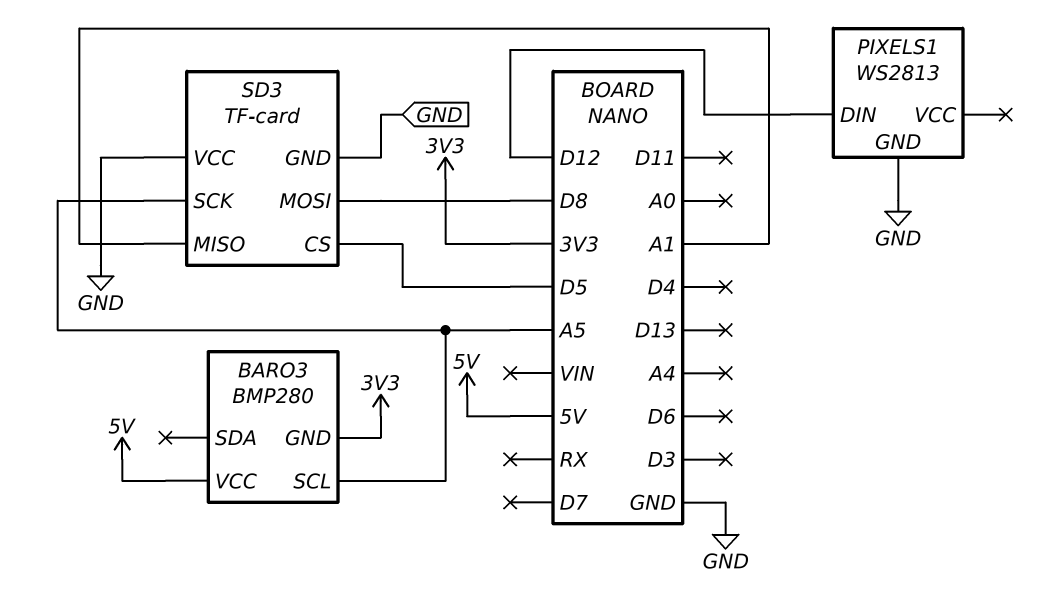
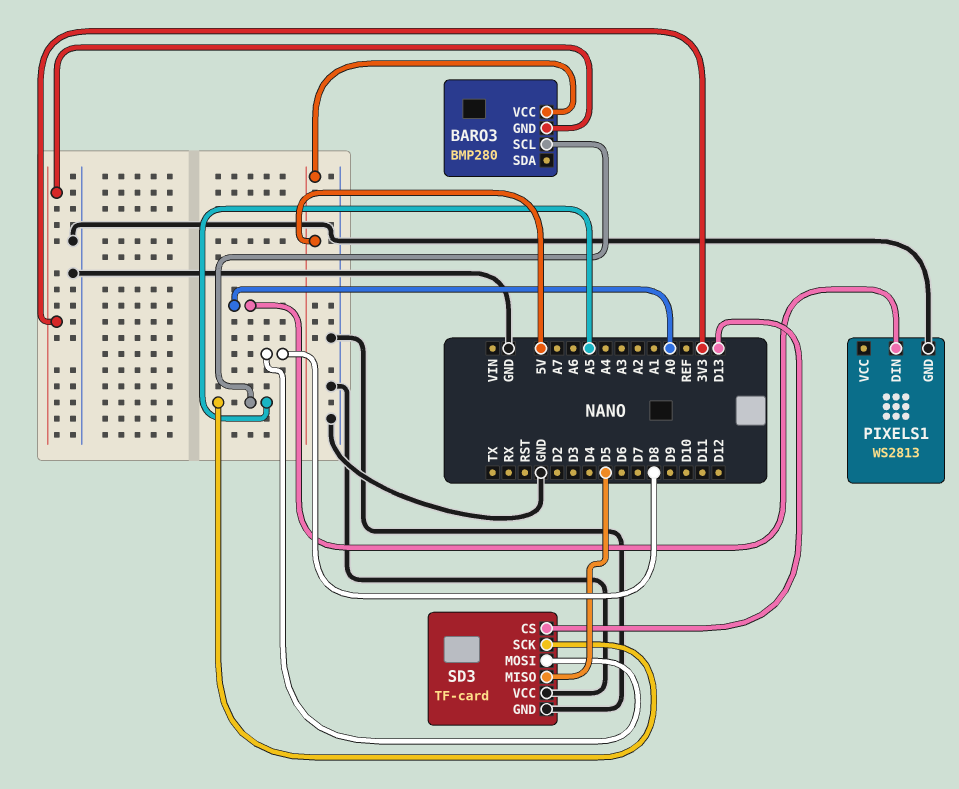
PIXELS1 pin DIN: D12 -> A0
SD3 pin CS: D5 -> D13
SD3 pin MISO: A1 -> D5

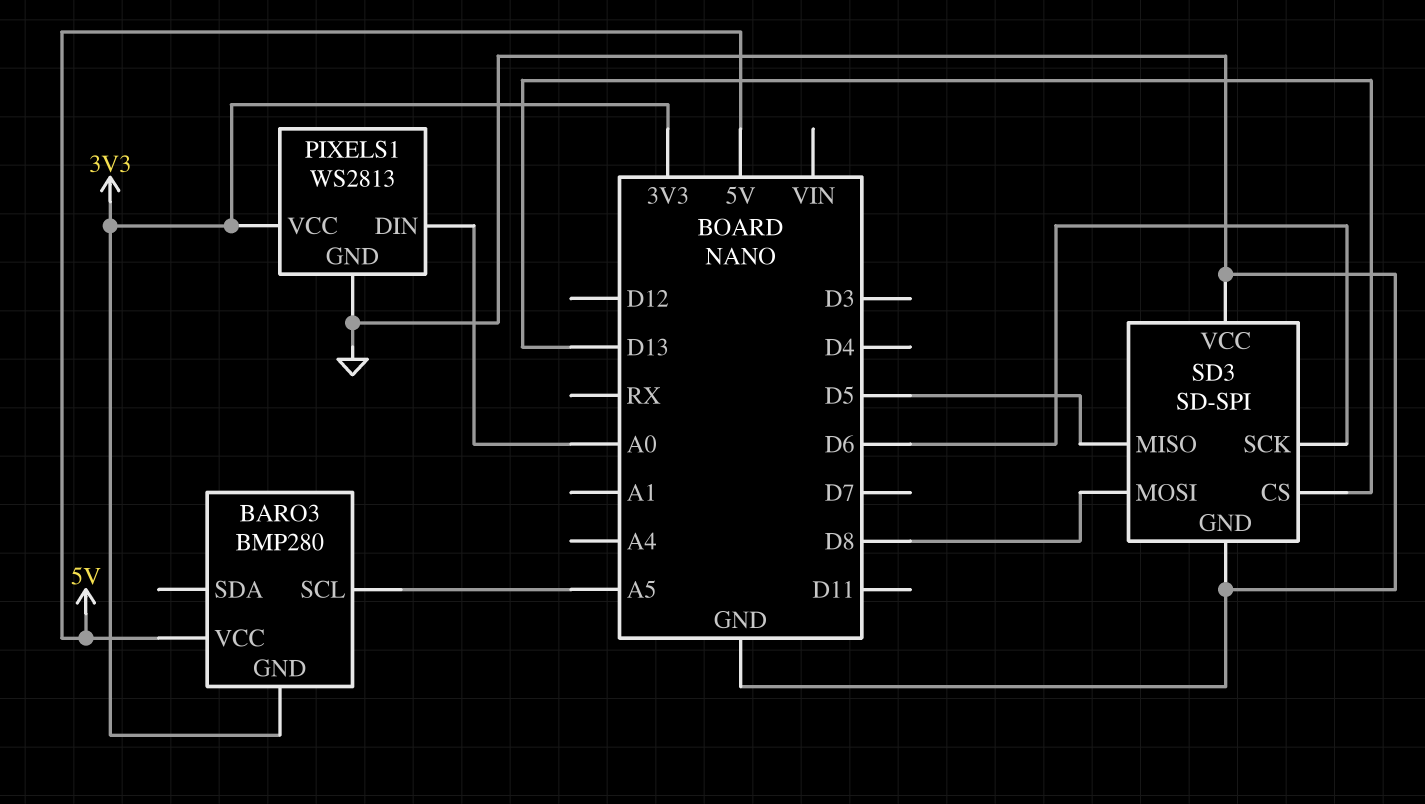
PIXELS1 pin VCC: none -> 3V3
SD3: TF-card -> SD-SPI
SD3 pin SCK: A5 -> D6

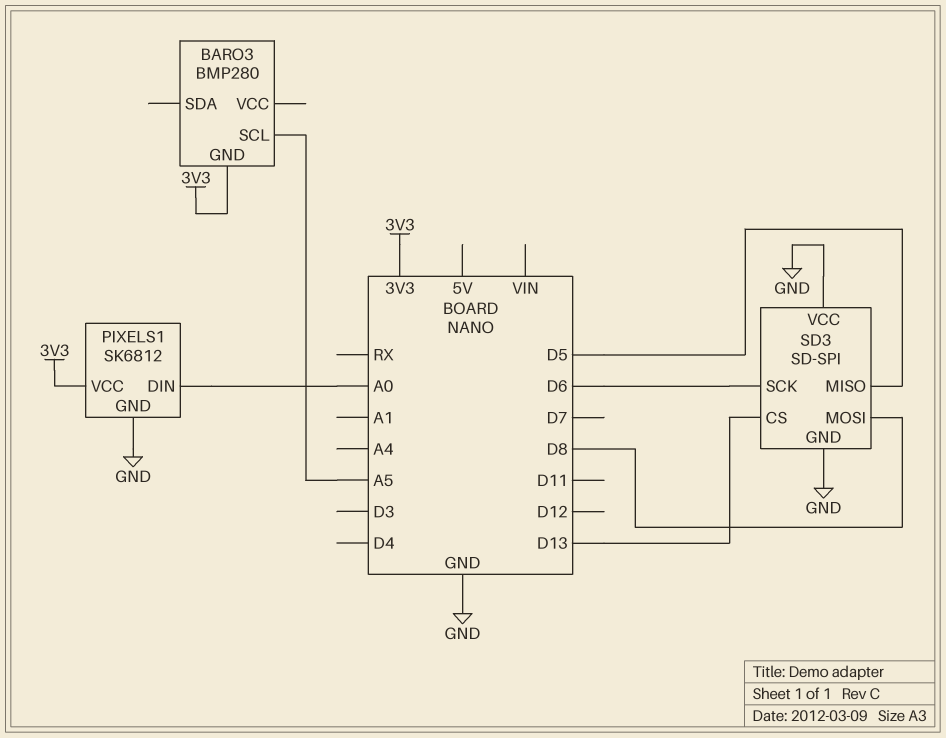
BARO3 pin VCC: 5V -> none
PIXELS1: WS2813 -> SK6812

